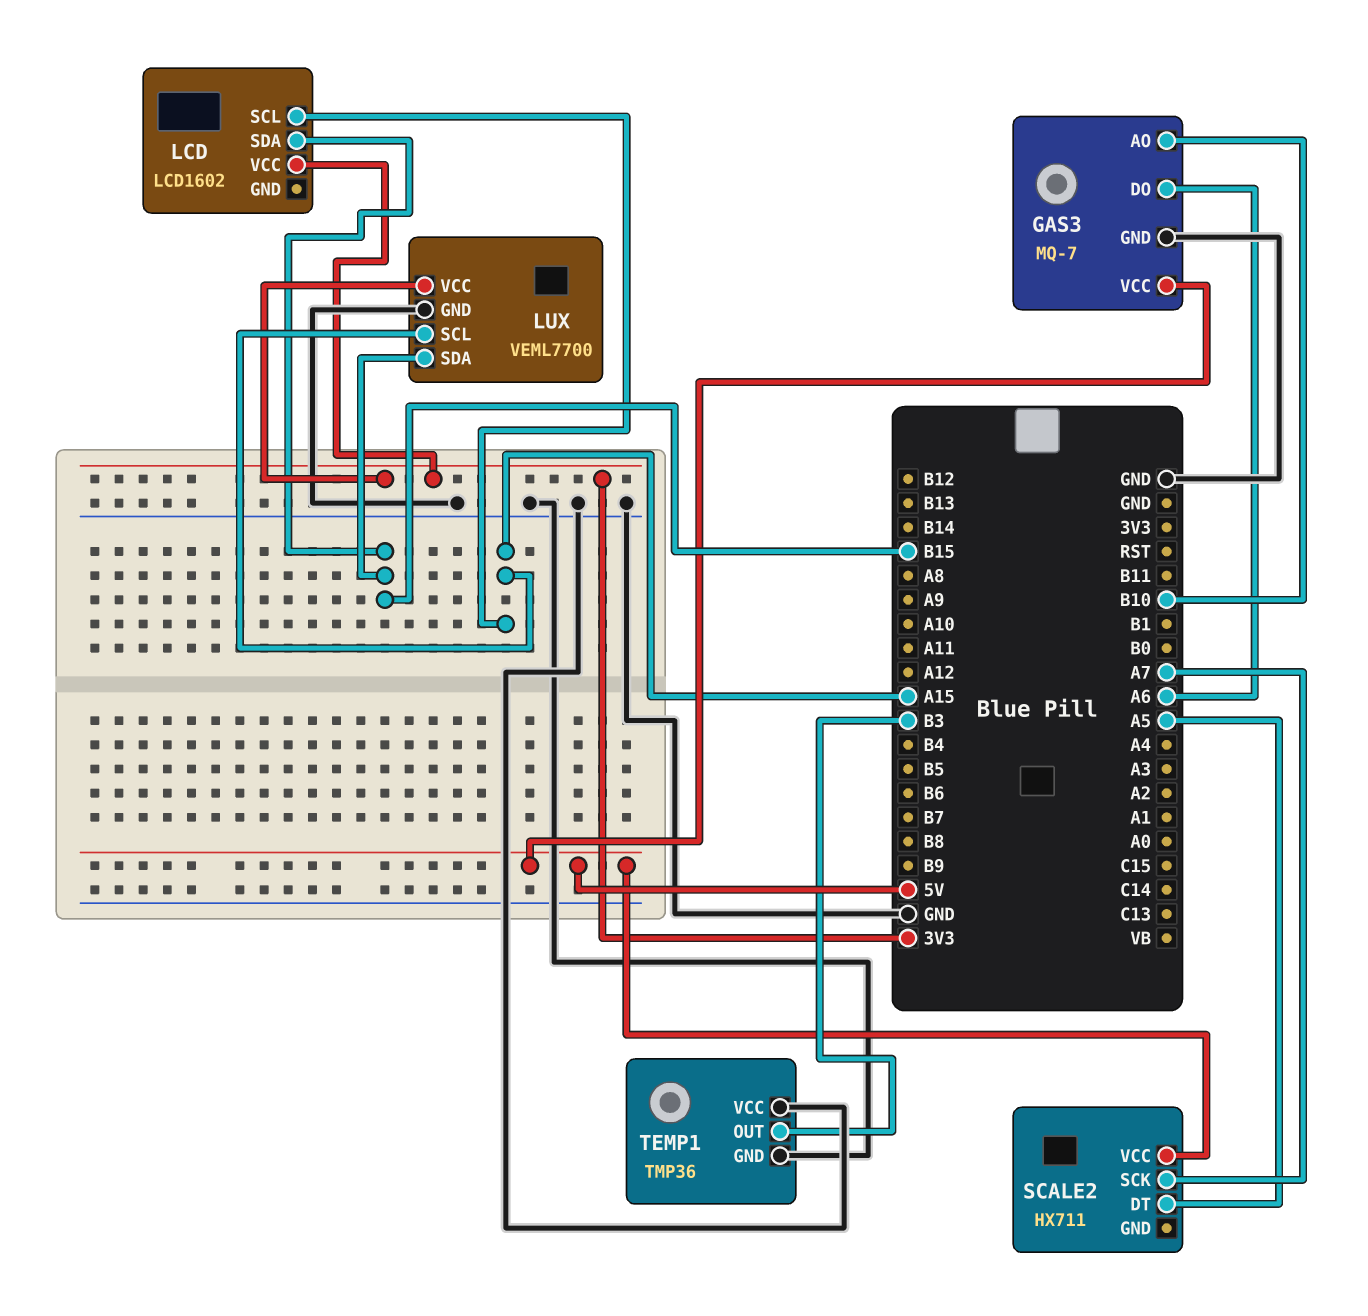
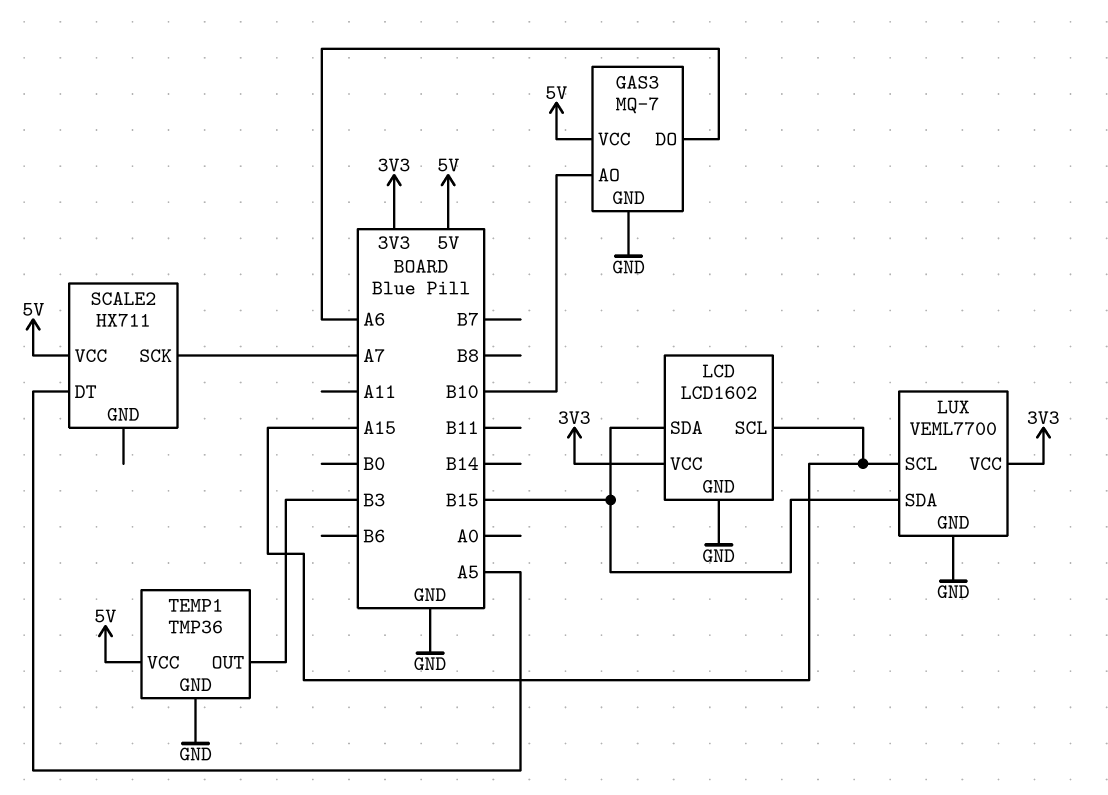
LCD pin GND: none -> GND
TEMP1 pin VCC: GND -> 5V

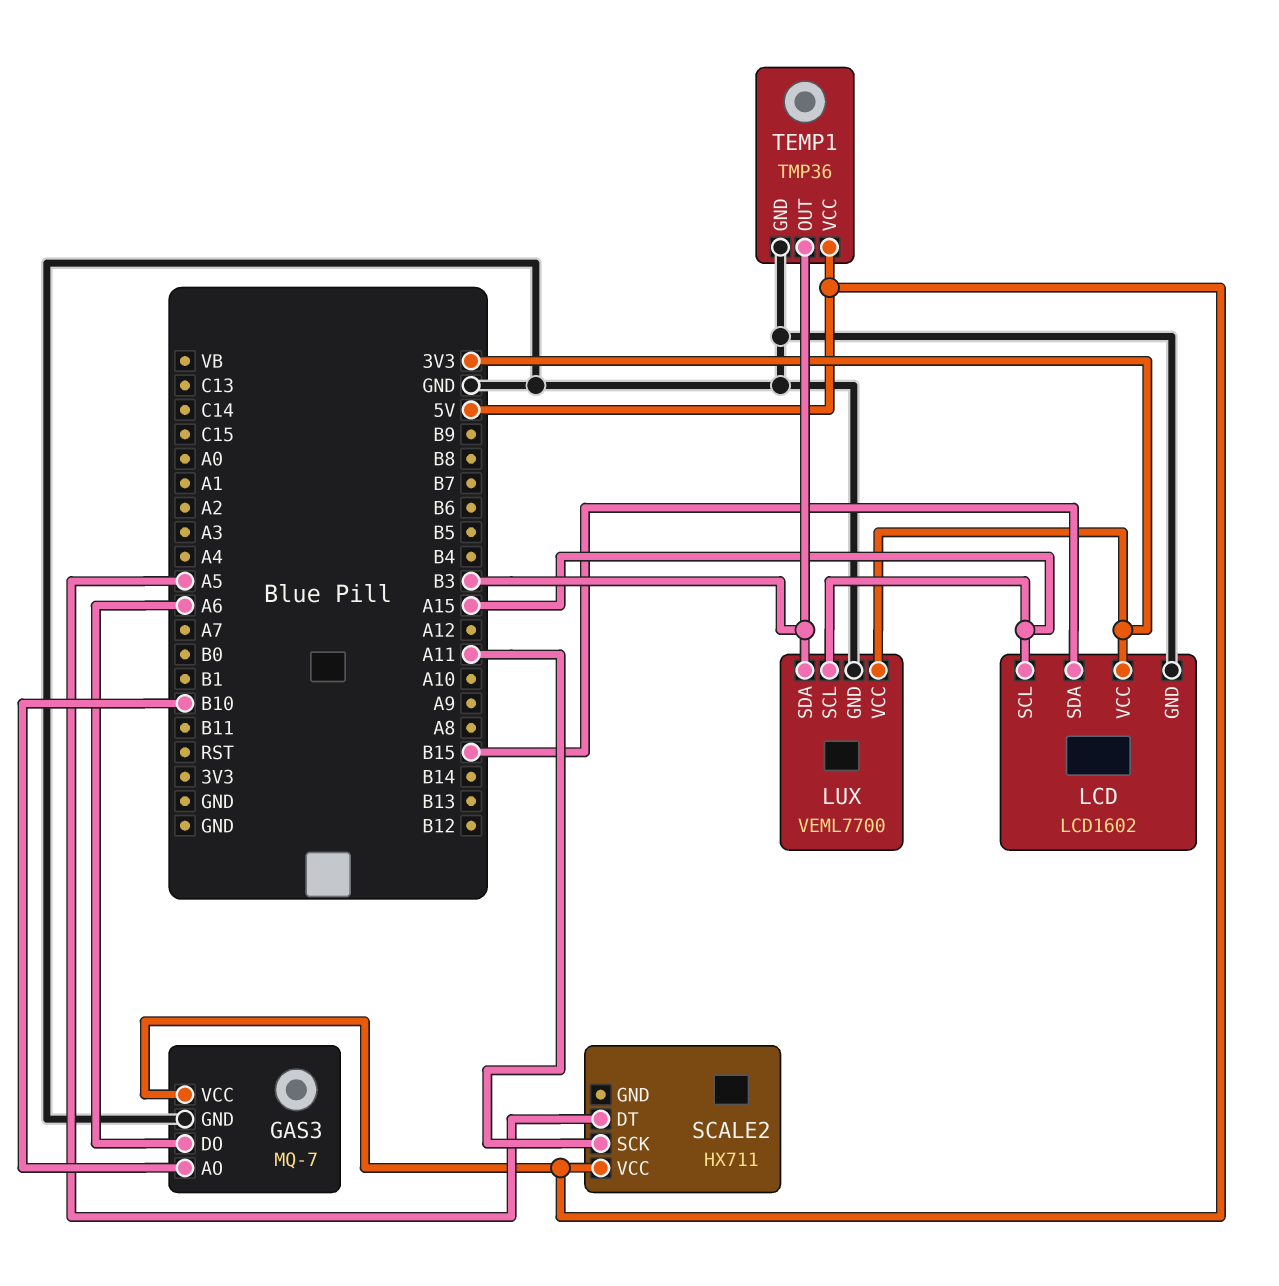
LUX pin SDA: B15 -> B3
SCALE2 pin SCK: A7 -> A11

